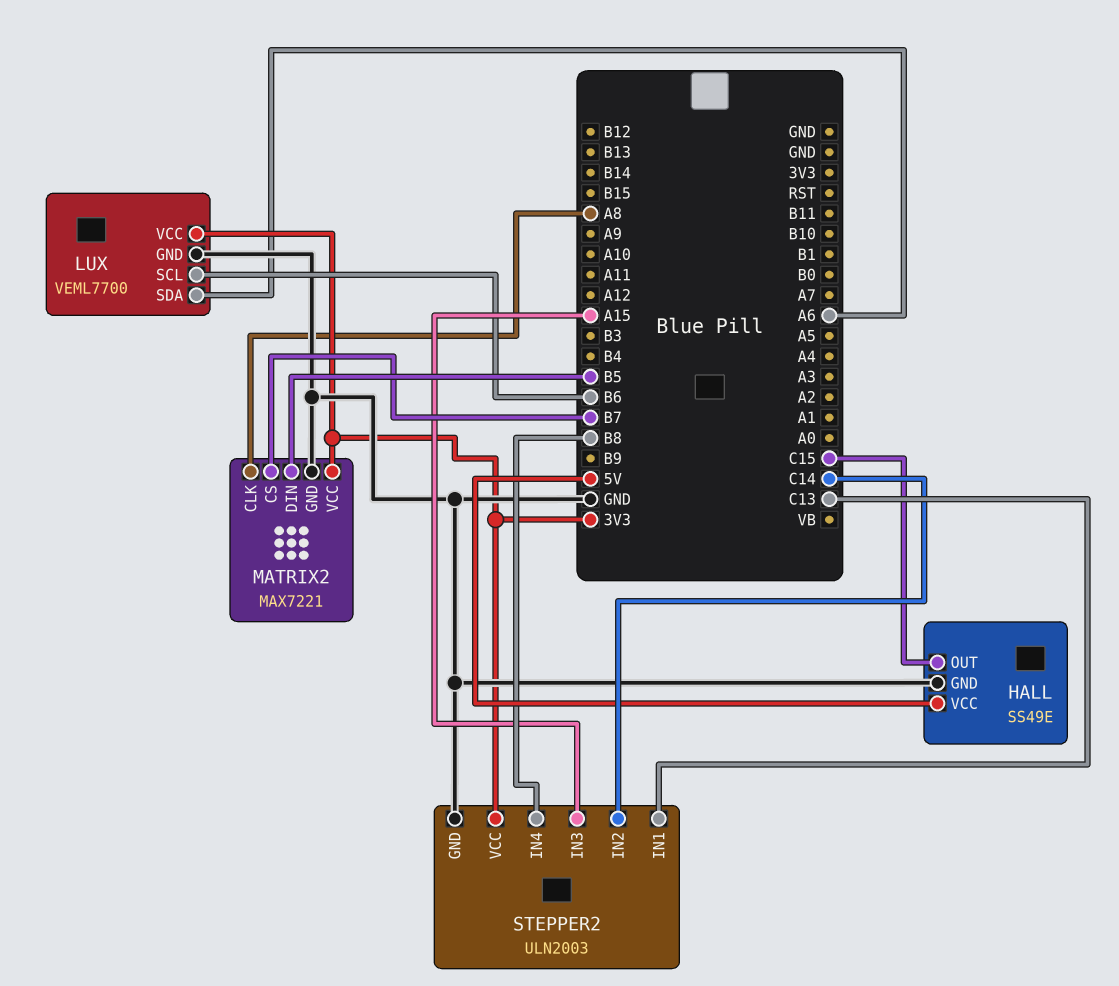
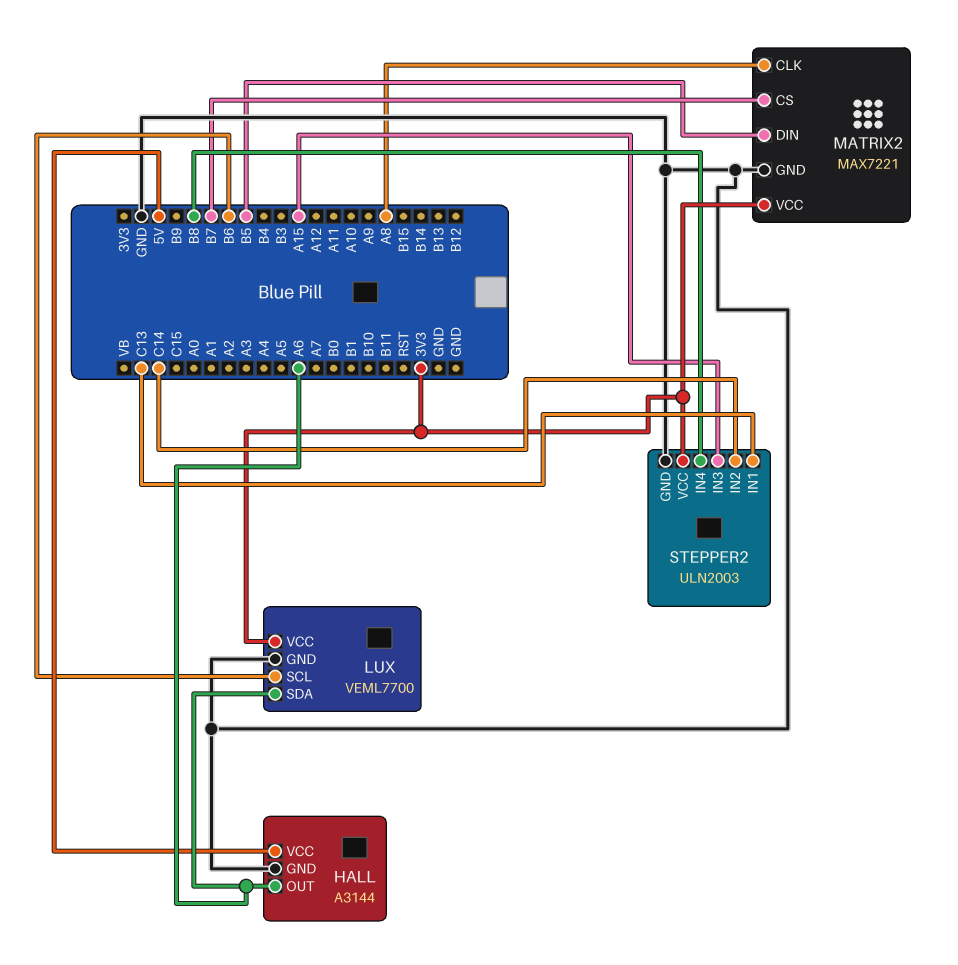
HALL: SS49E -> A3144
HALL pin OUT: C15 -> A6

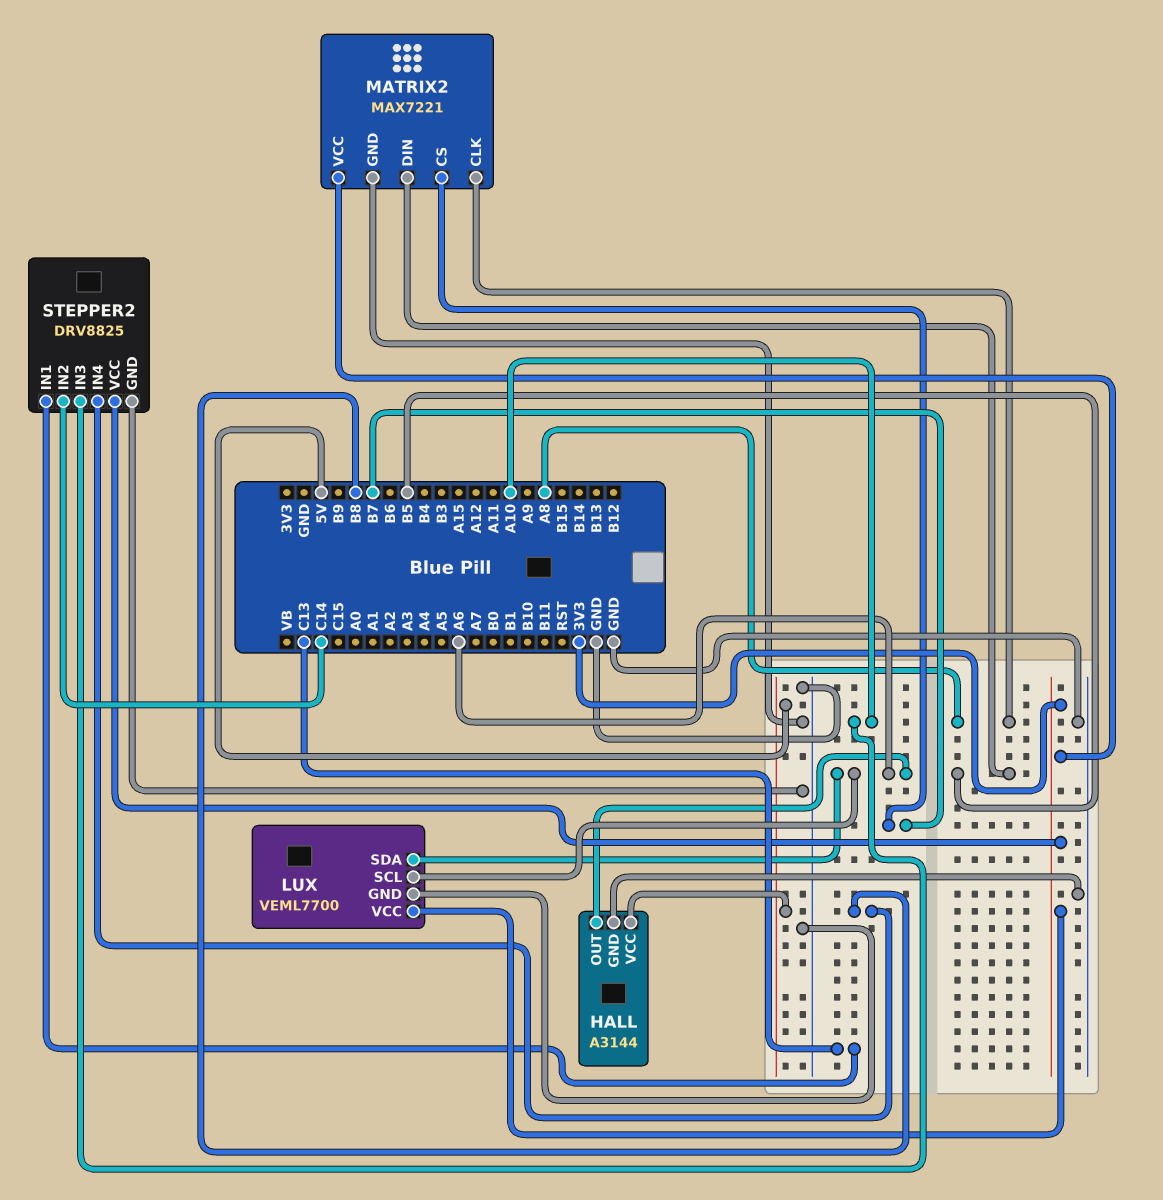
LUX pin SCL: B6 -> A6
STEPPER2: ULN2003 -> DRV8825
STEPPER2 pin IN3: A15 -> A10

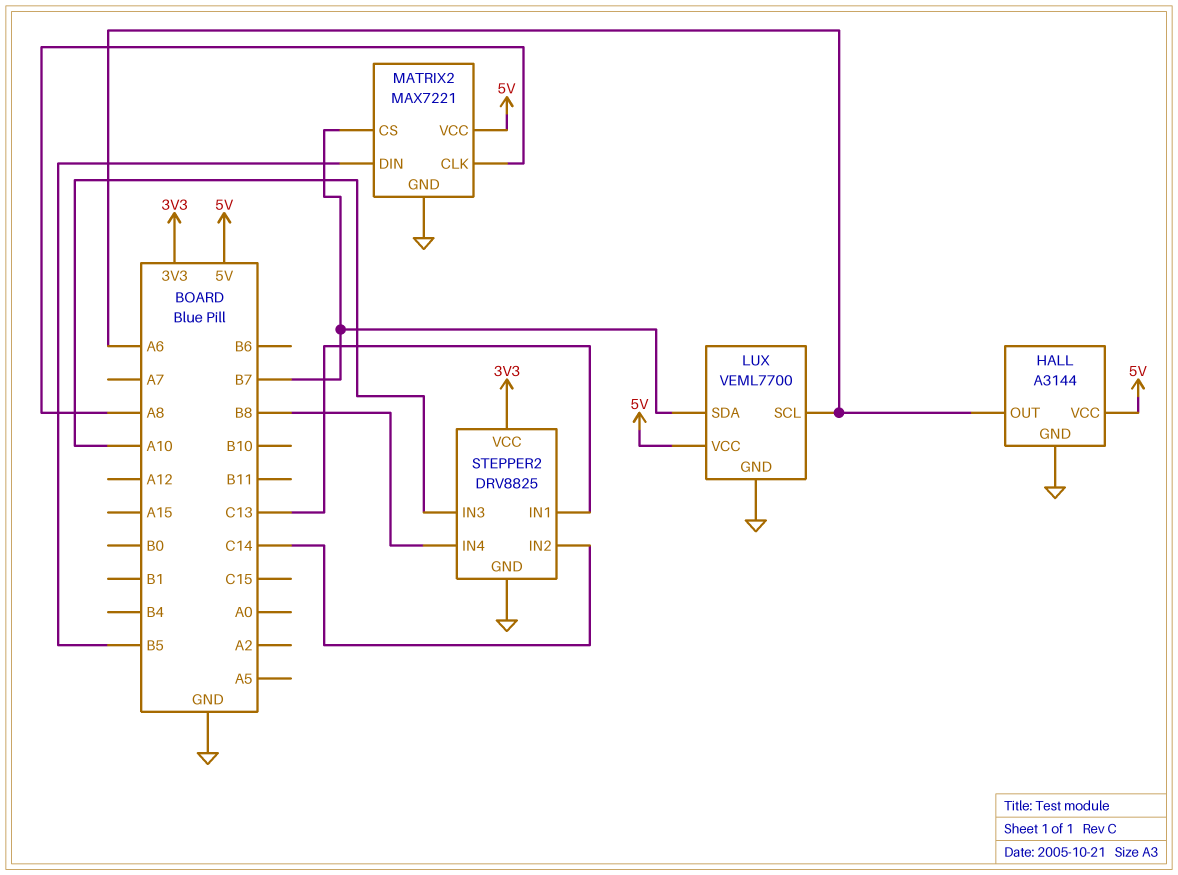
LUX pin SDA: A6 -> B7
LUX pin VCC: 3V3 -> 5V
MATRIX2 pin VCC: 3V3 -> 5V

